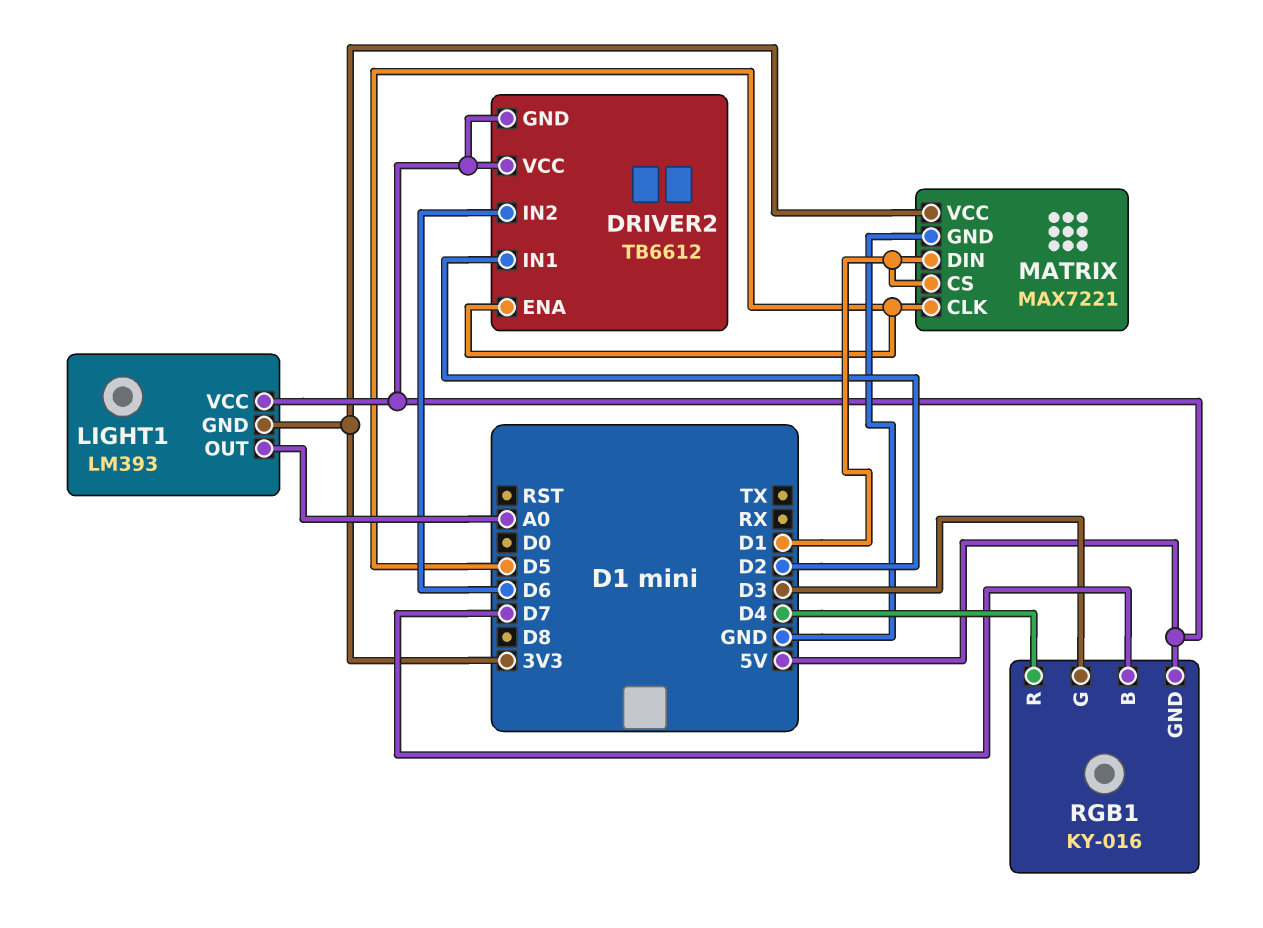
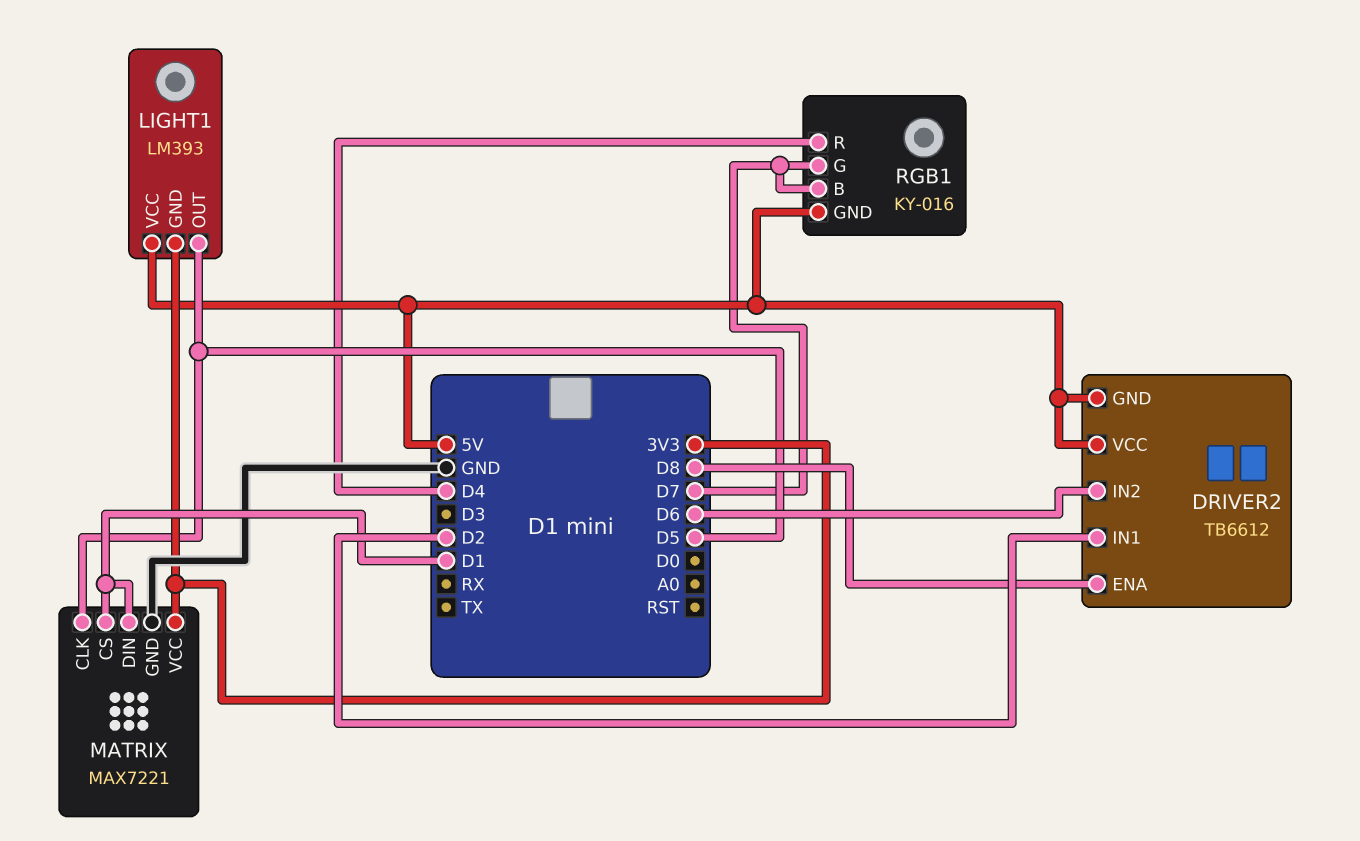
DRIVER2 pin ENA: D5 -> D8
LIGHT1 pin OUT: A0 -> D5
RGB1 pin G: D3 -> D7

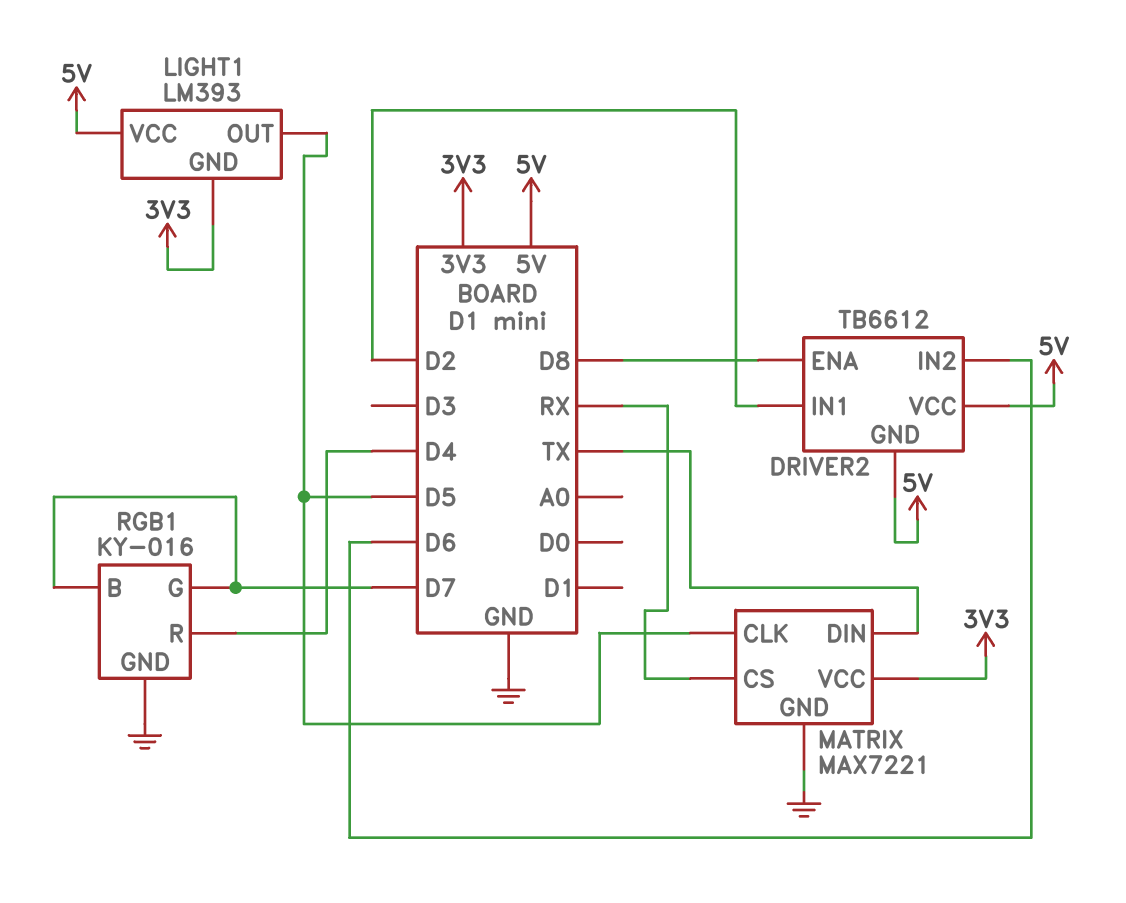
MATRIX pin CS: D1 -> RX
MATRIX pin DIN: D1 -> TX
RGB1 pin GND: 5V -> GND

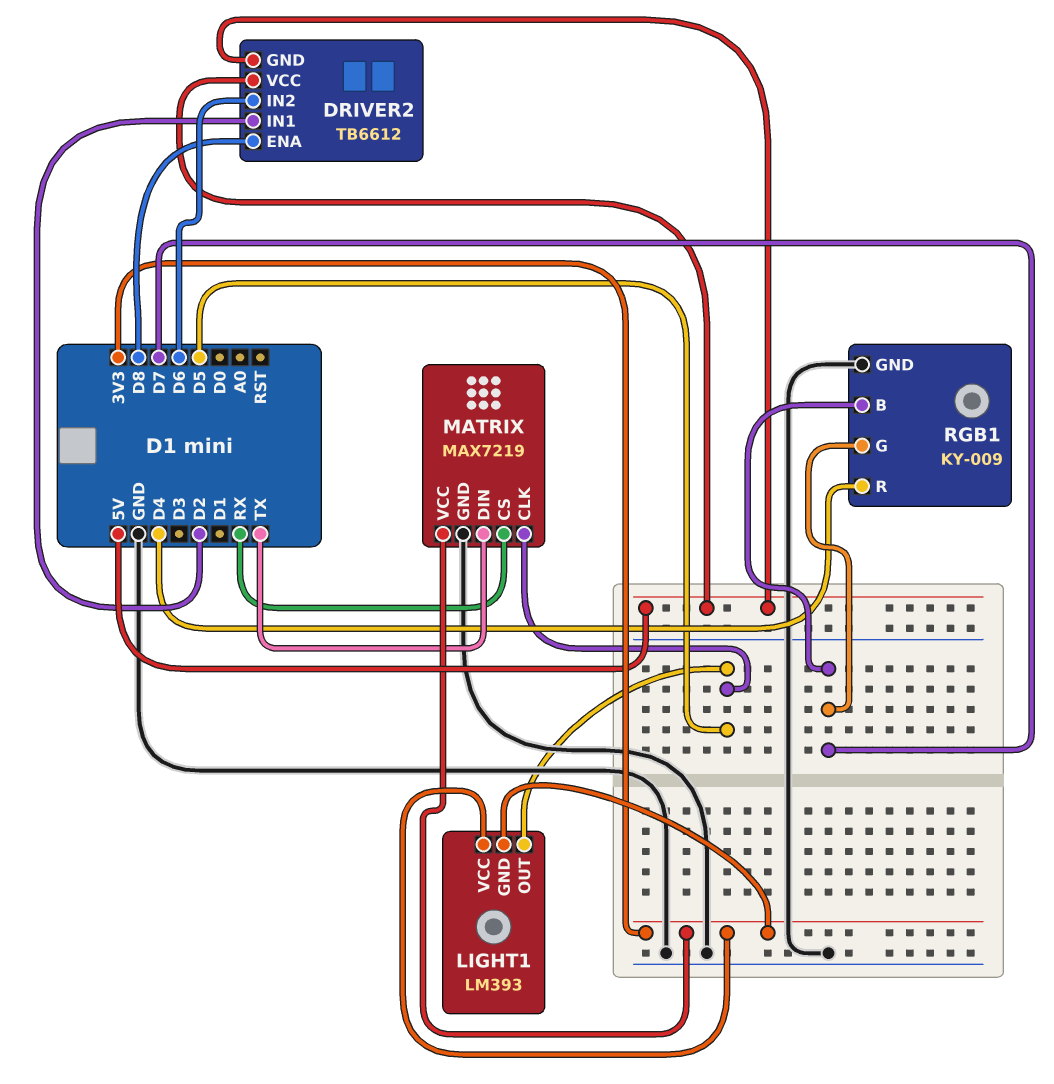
LIGHT1 pin VCC: 5V -> 3V3
MATRIX: MAX7221 -> MAX7219
RGB1: KY-016 -> KY-009

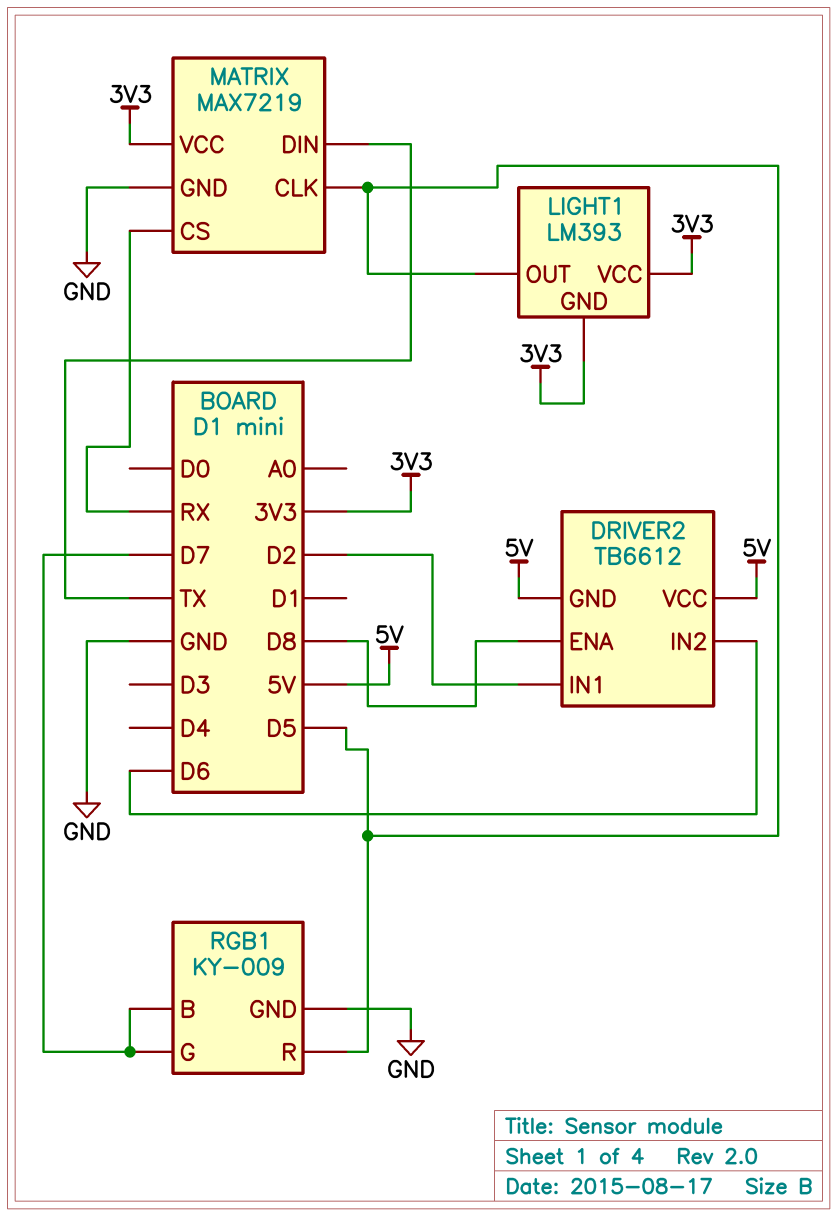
RGB1 pin R: D4 -> D5

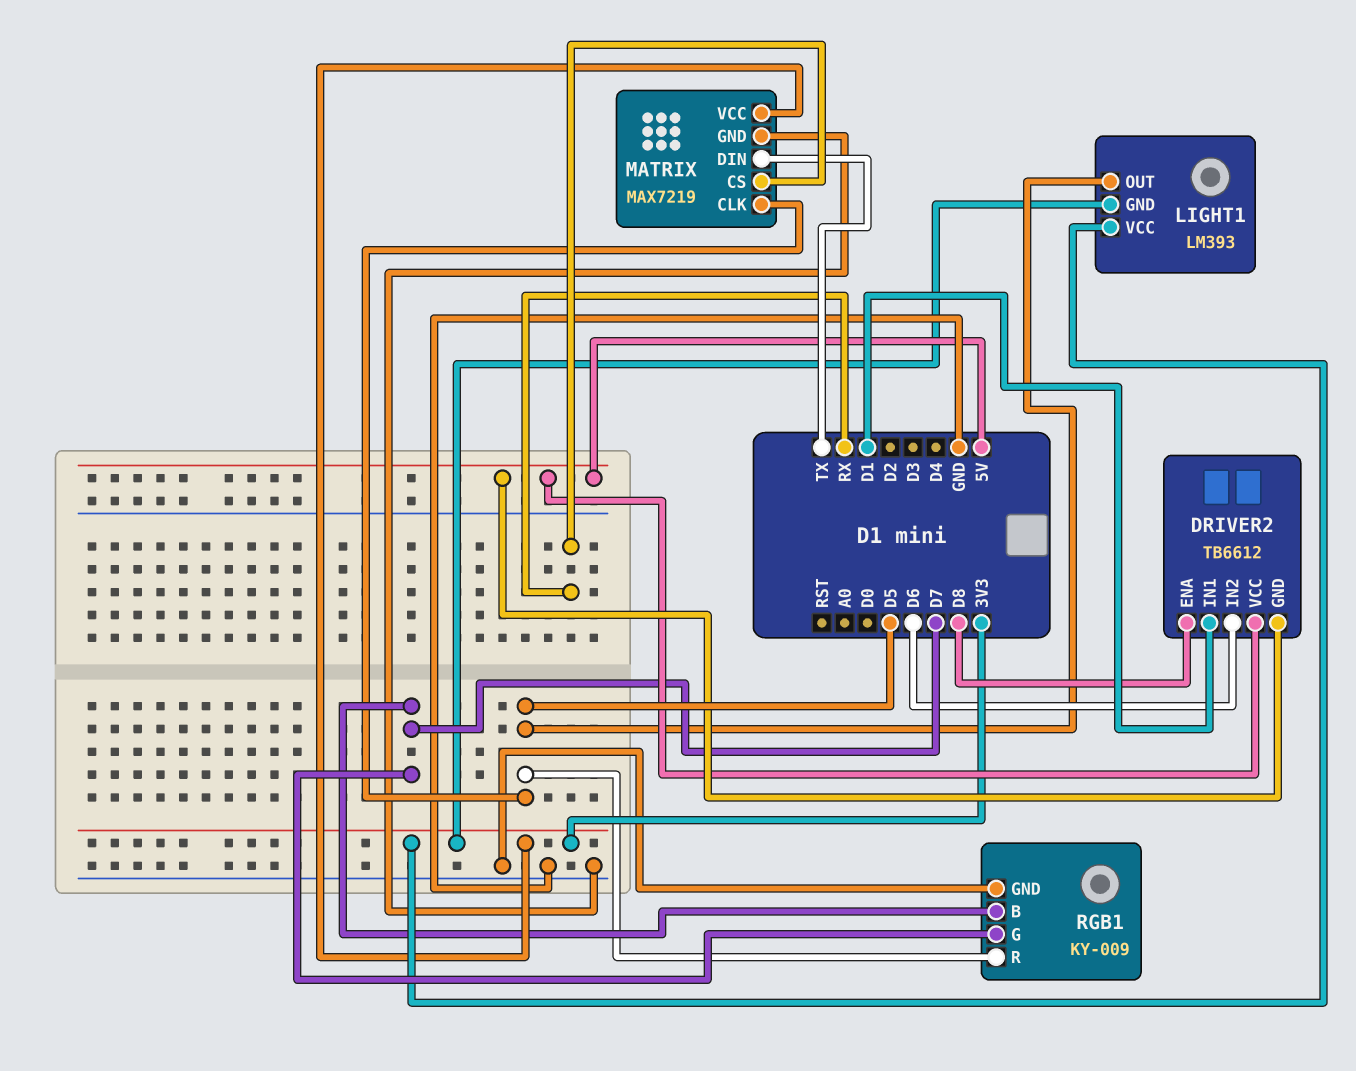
DRIVER2 pin IN1: D2 -> D1

